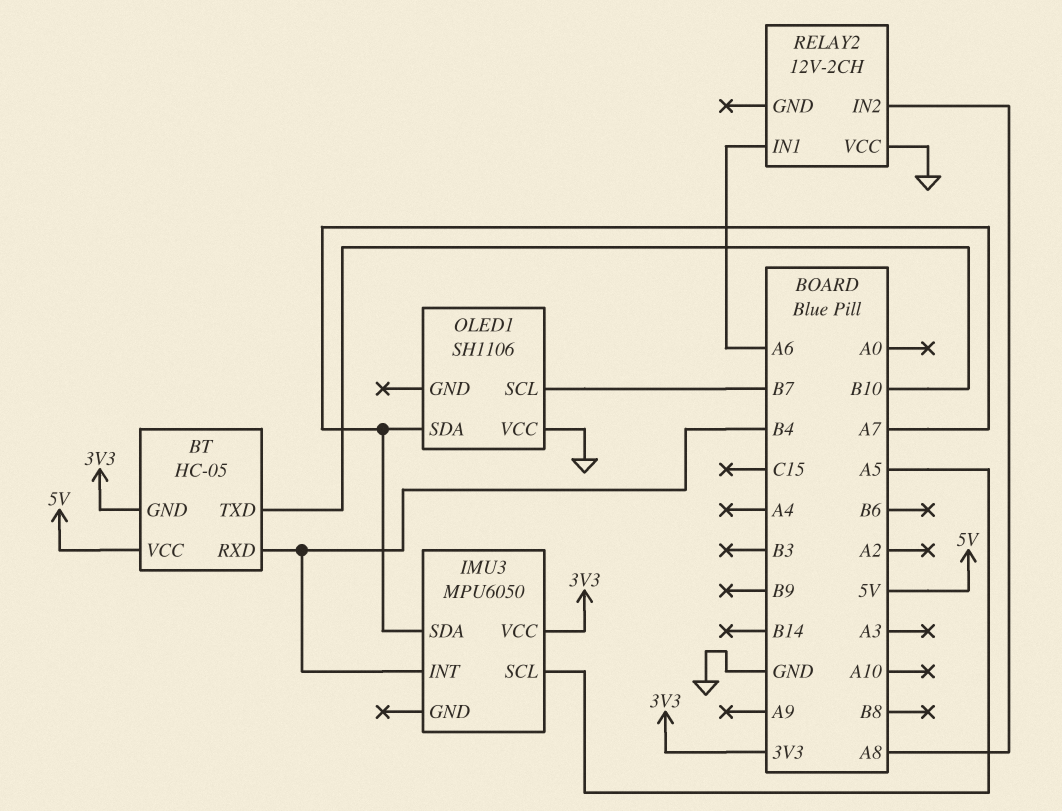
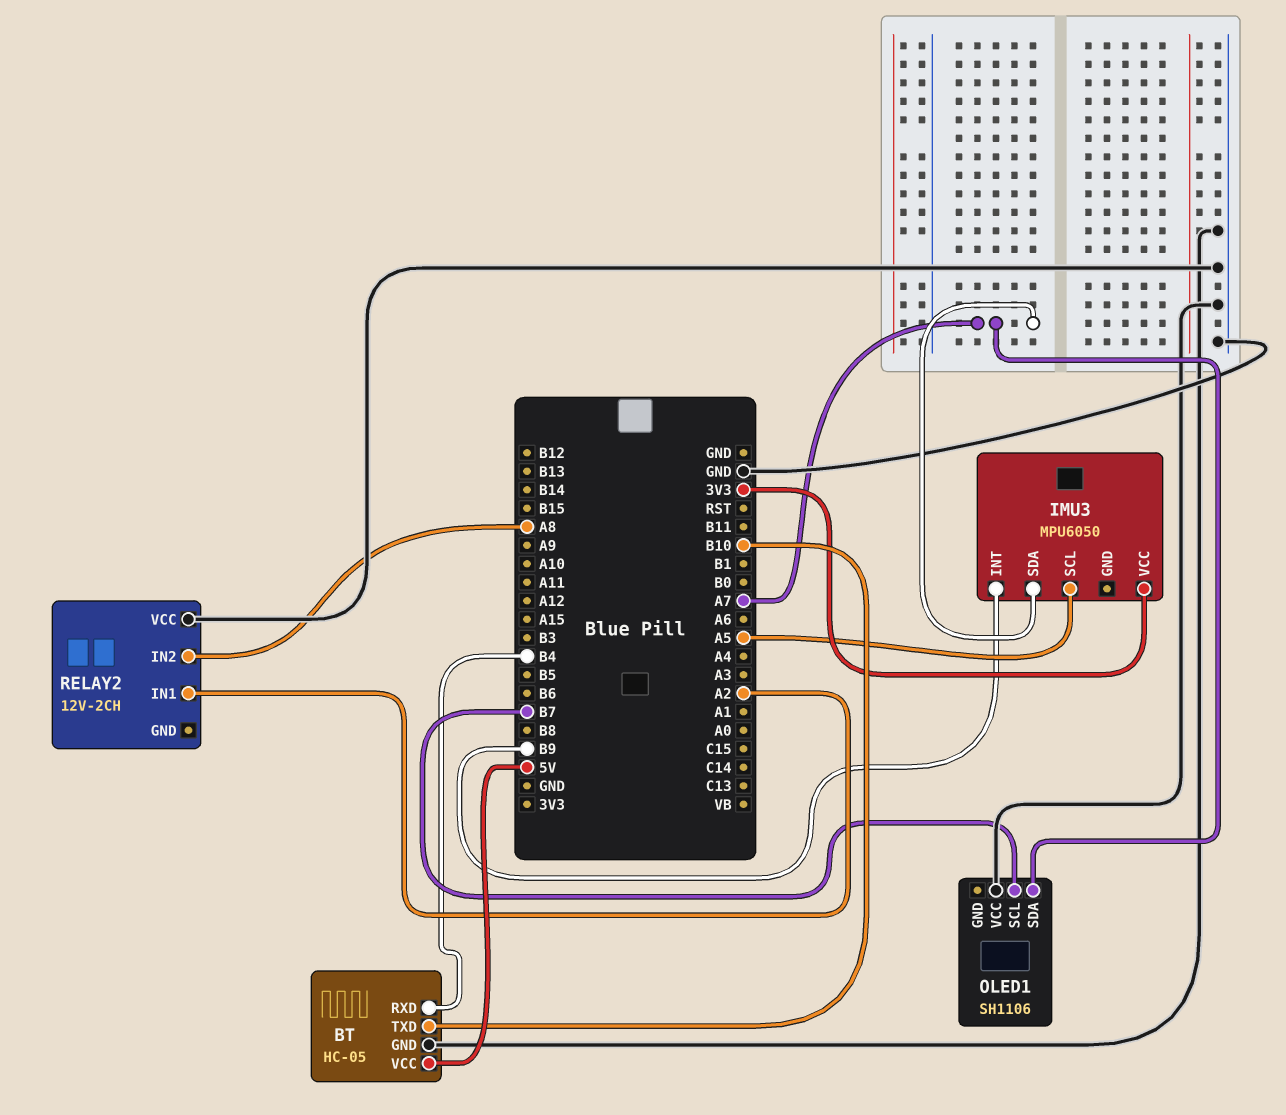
BT pin GND: 3V3 -> GND
IMU3 pin INT: B4 -> B9
RELAY2 pin IN1: A6 -> A2

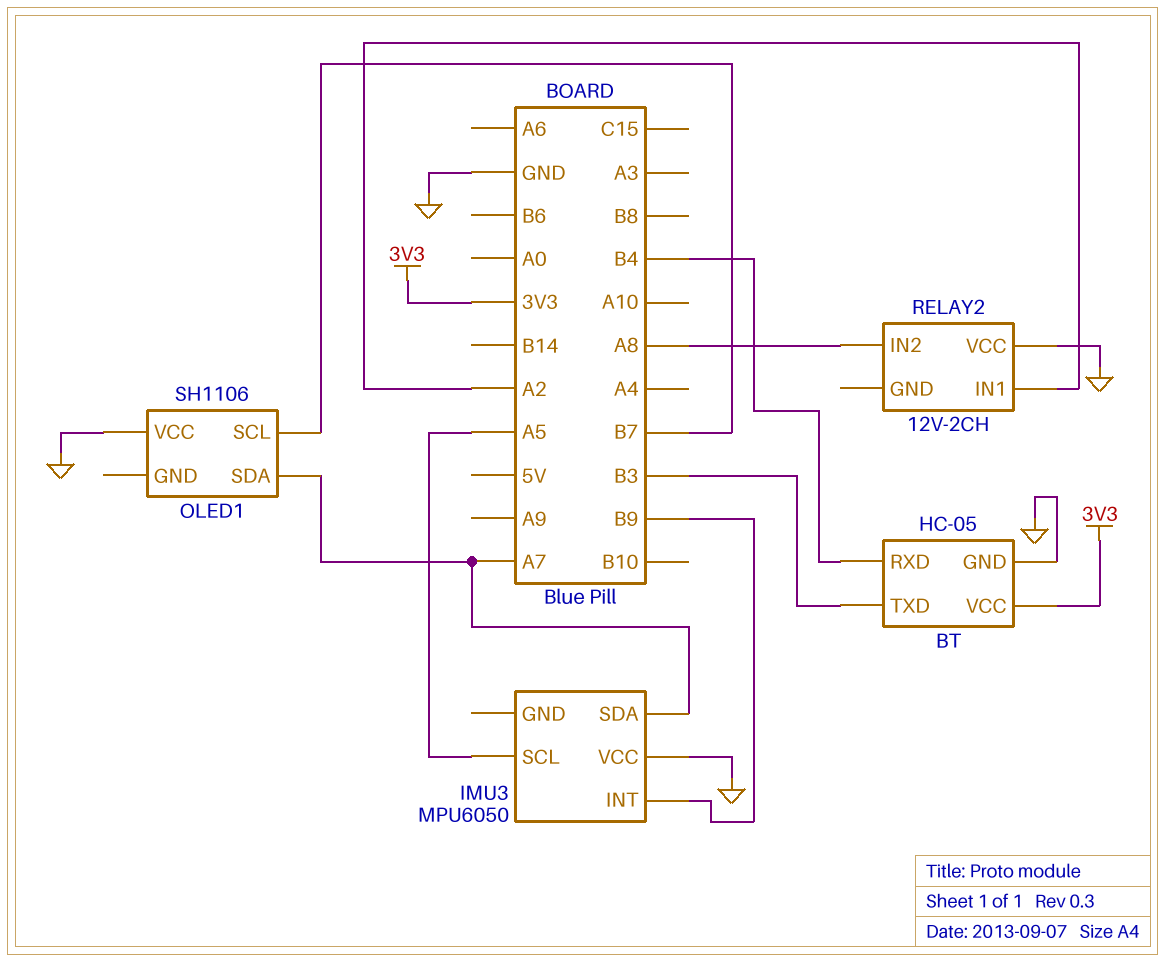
BT pin TXD: B10 -> B3
BT pin VCC: 5V -> 3V3
IMU3 pin VCC: 3V3 -> GND

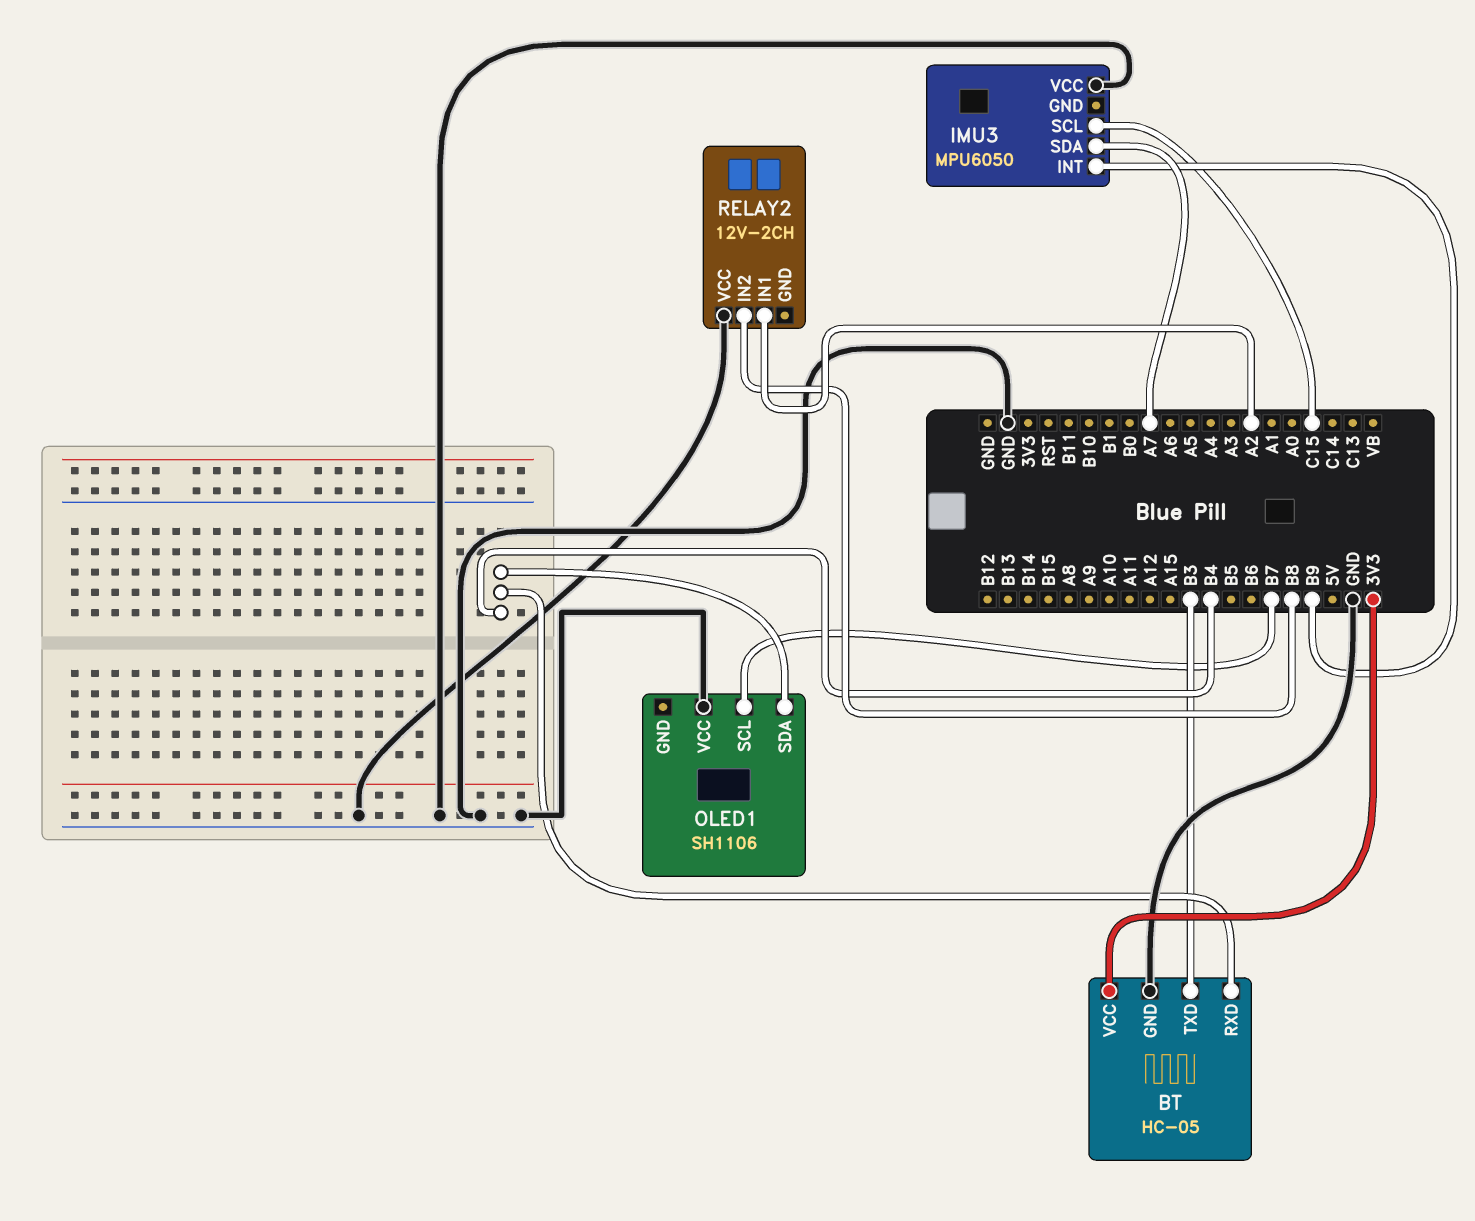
IMU3 pin SCL: A5 -> C15
OLED1 pin SDA: A7 -> B4
RELAY2 pin IN2: A8 -> B8

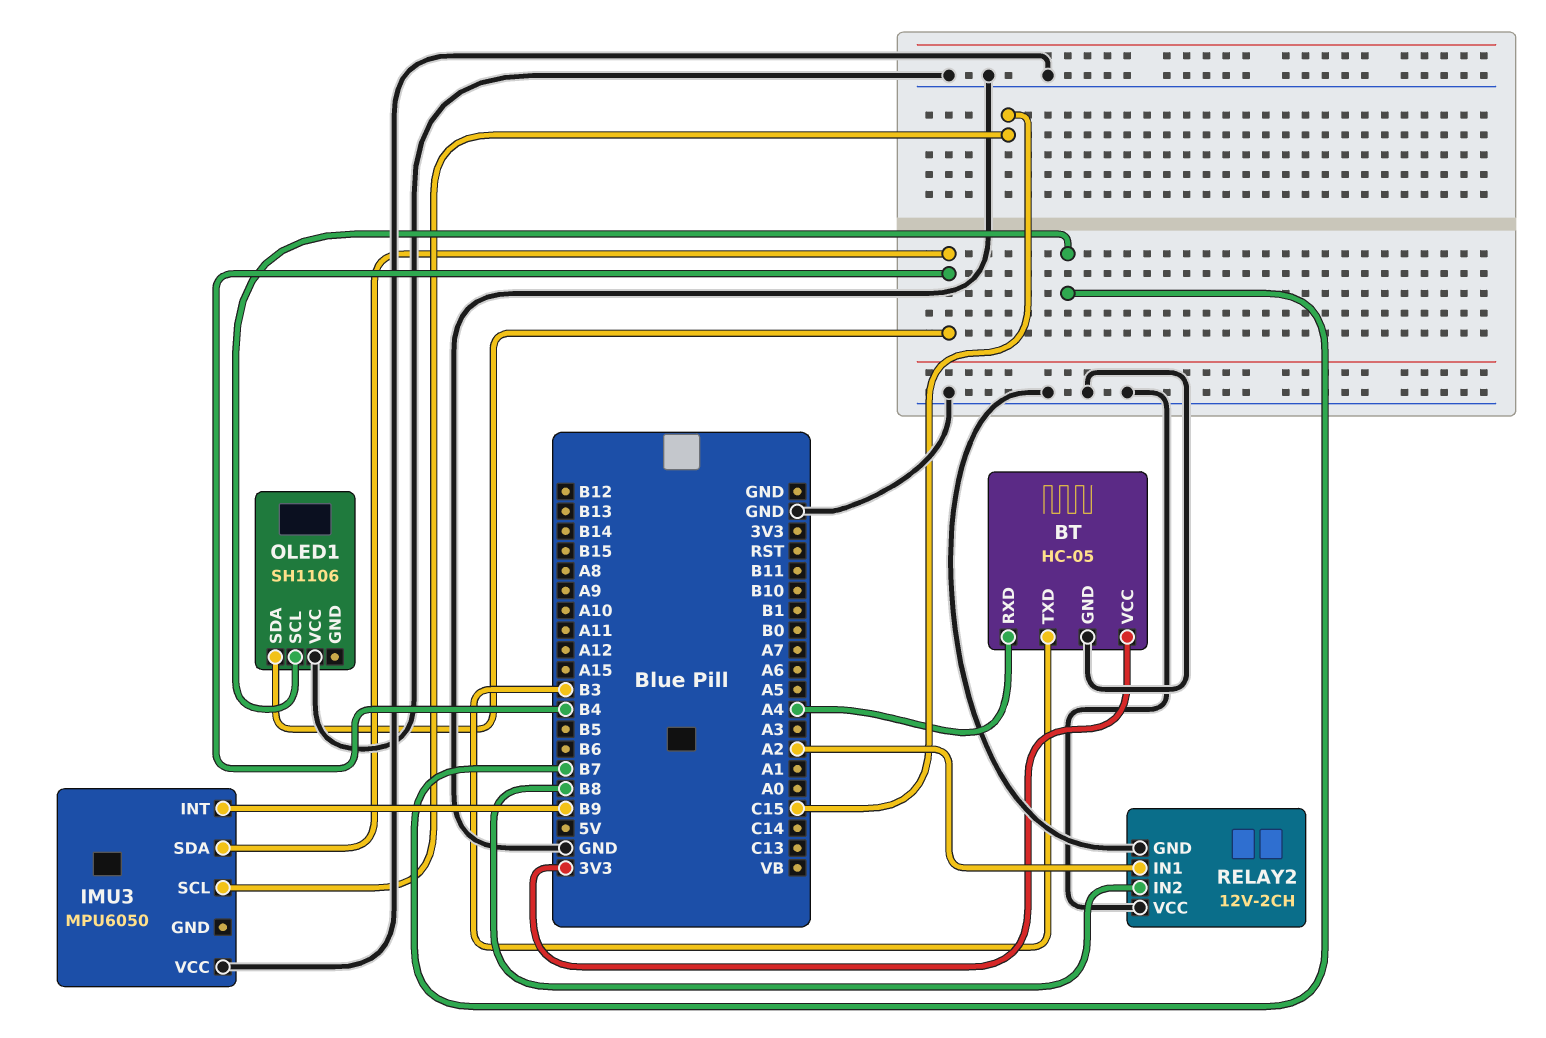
BT pin RXD: B4 -> A4
IMU3 pin SDA: A7 -> B4
RELAY2 pin GND: none -> GND

